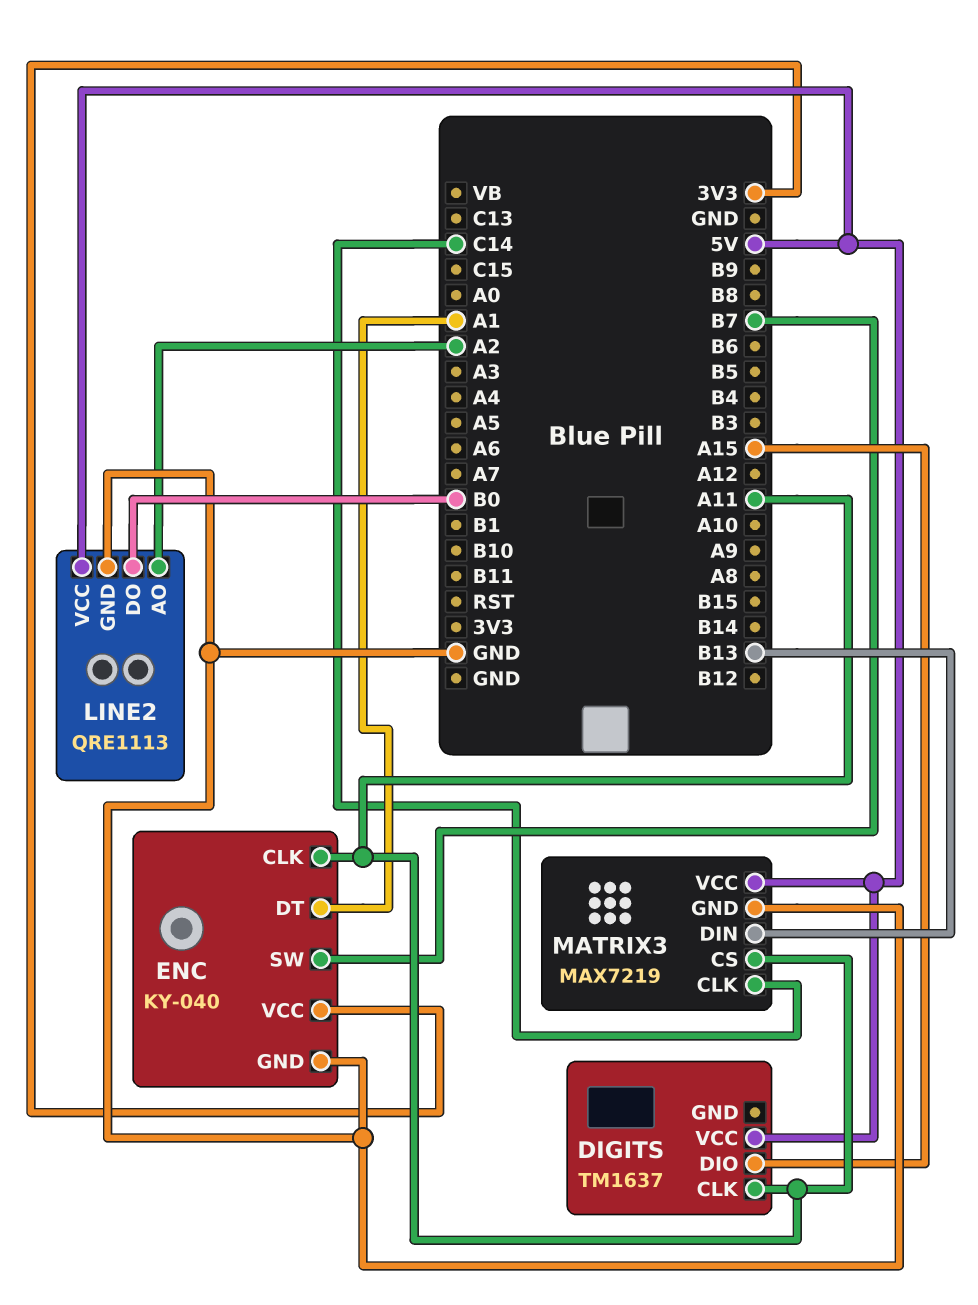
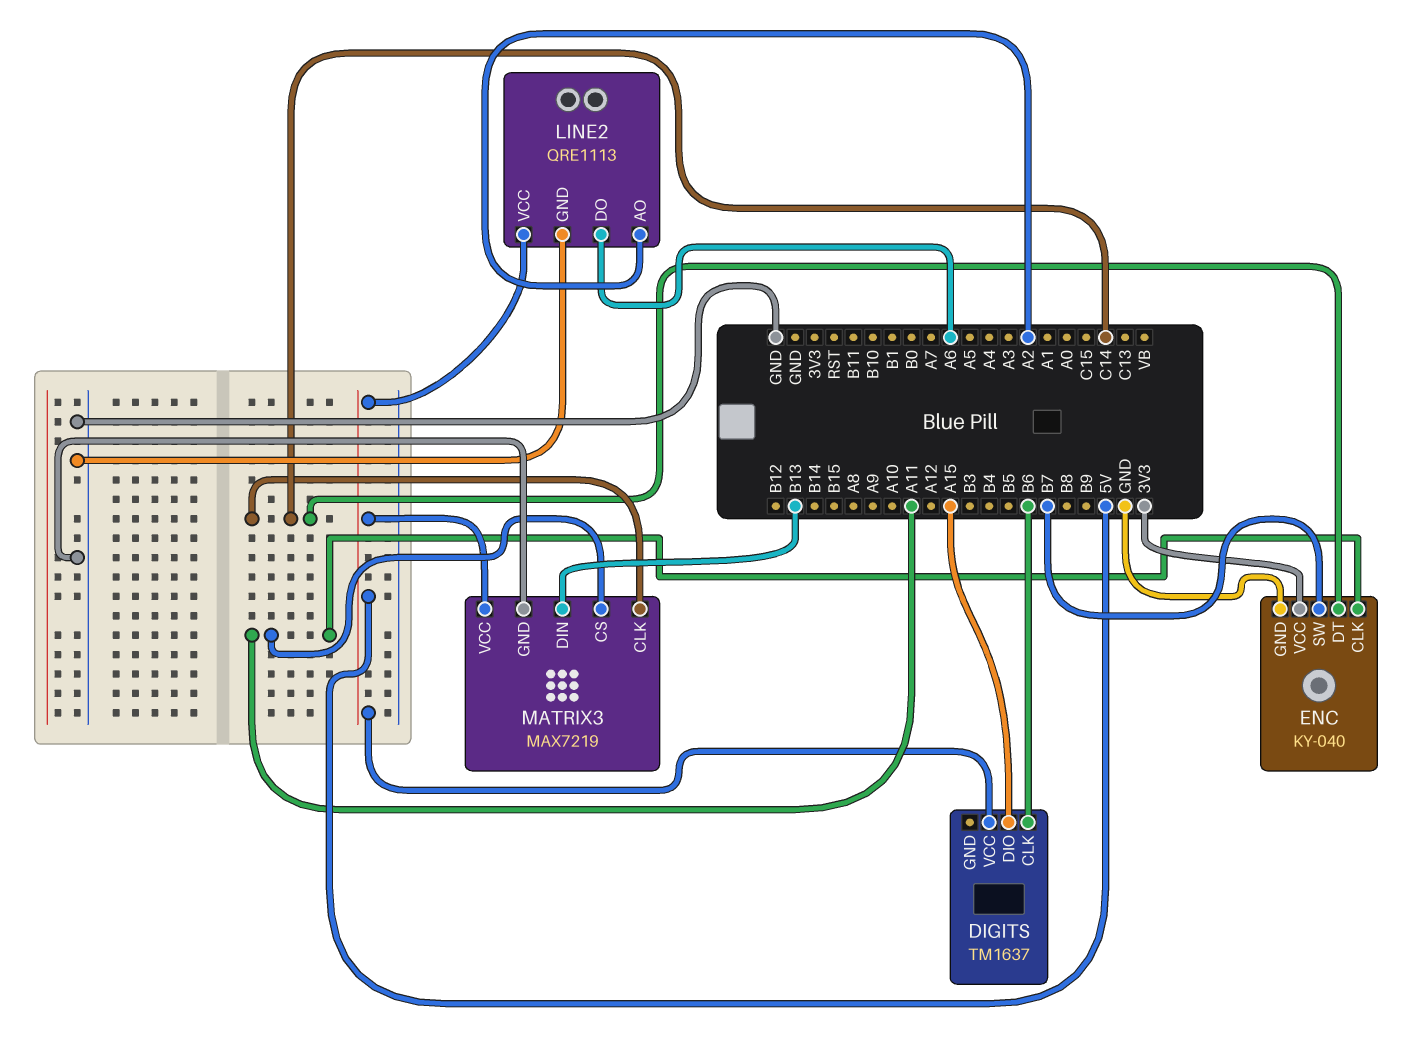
DIGITS pin CLK: A11 -> B6
ENC pin DT: A1 -> C14
LINE2 pin DO: B0 -> A6

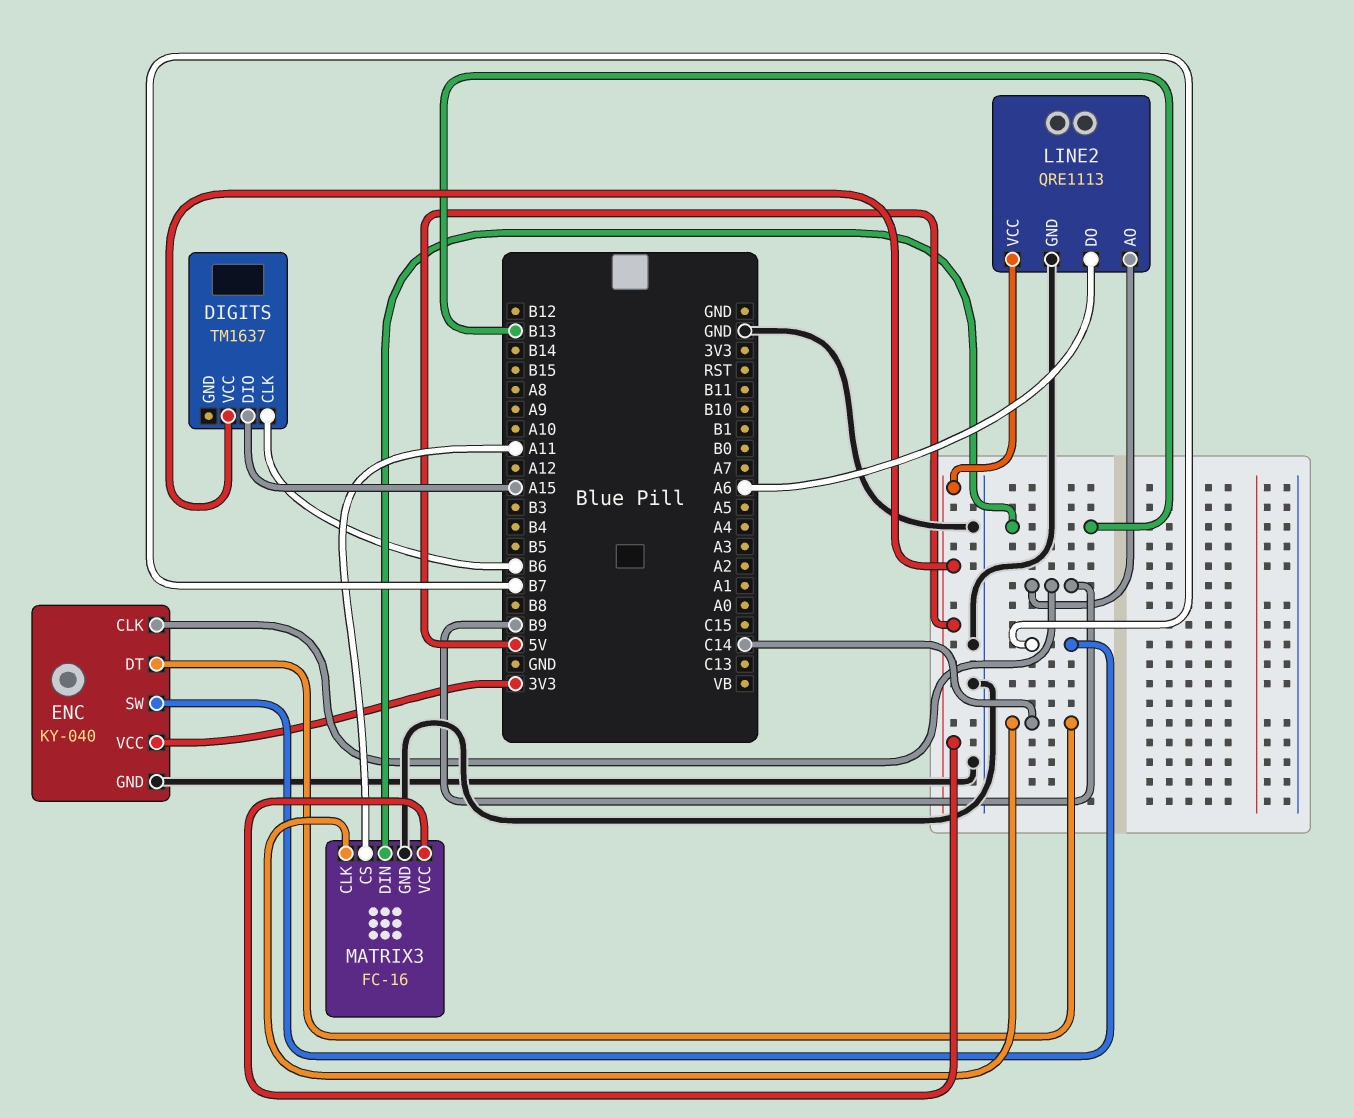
ENC pin CLK: A11 -> B9
LINE2 pin AO: A2 -> B9
MATRIX3: MAX7219 -> FC-16

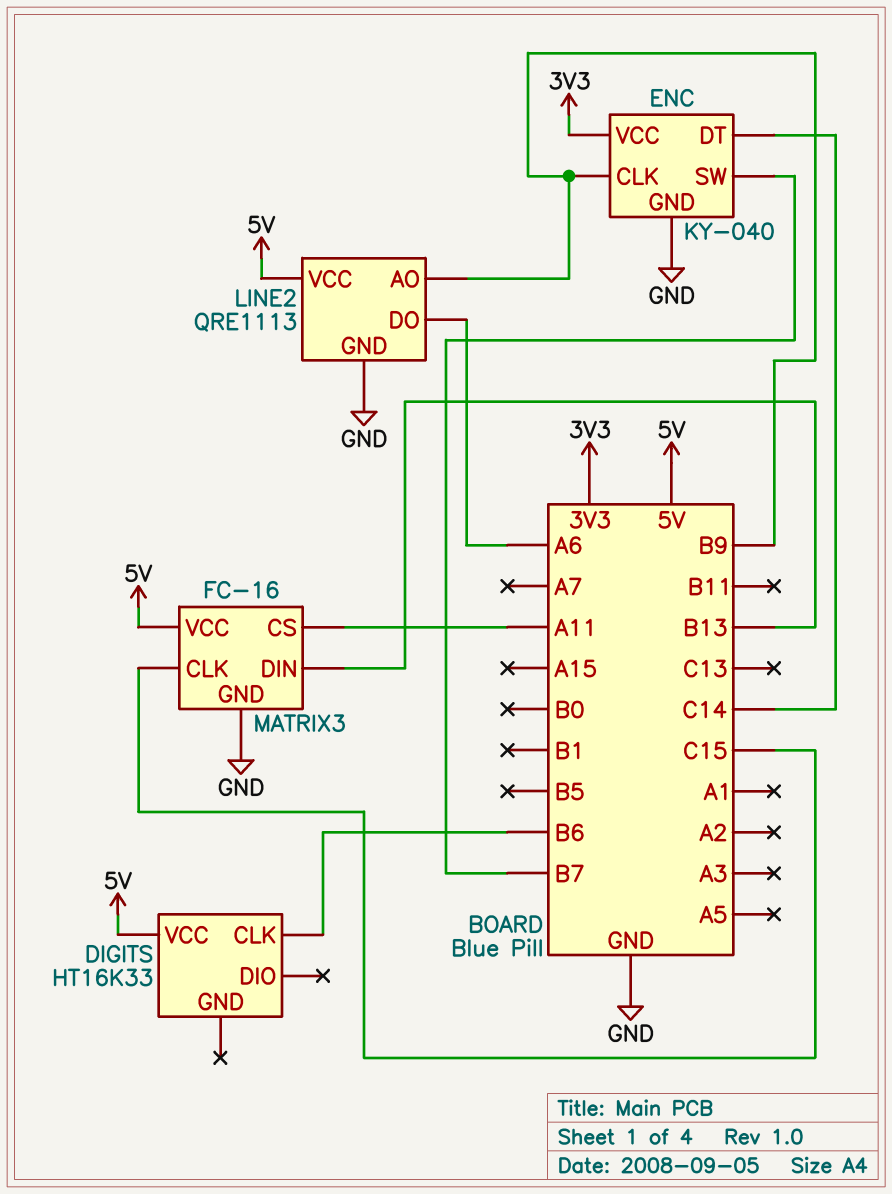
DIGITS: TM1637 -> HT16K33
DIGITS pin DIO: A15 -> none
MATRIX3 pin CLK: C14 -> C15

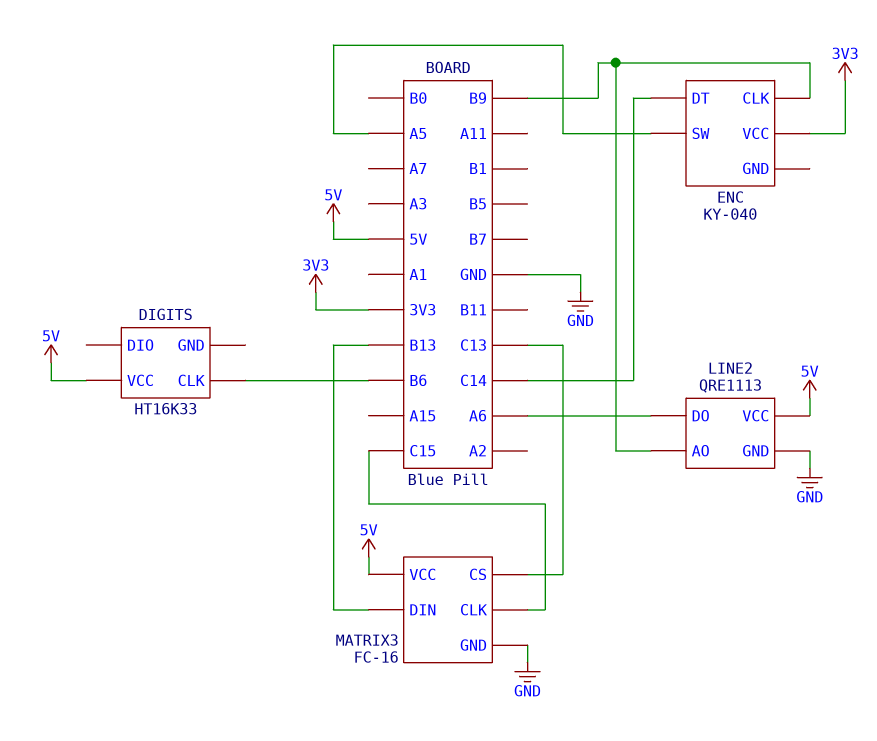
ENC pin GND: GND -> none
ENC pin SW: B7 -> A5
MATRIX3 pin CS: A11 -> C13

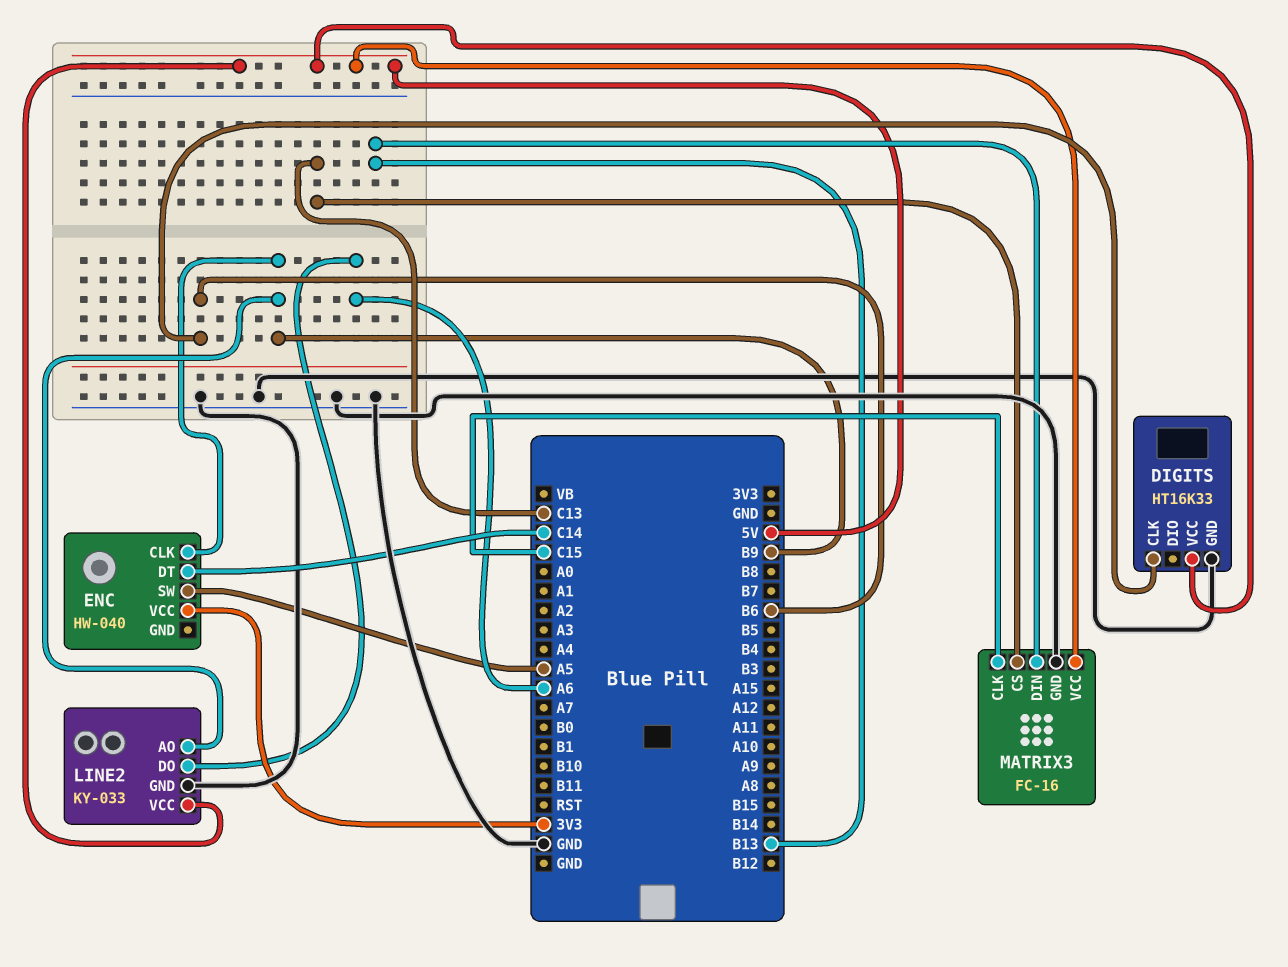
DIGITS pin GND: none -> GND
ENC: KY-040 -> HW-040
LINE2: QRE1113 -> KY-033

